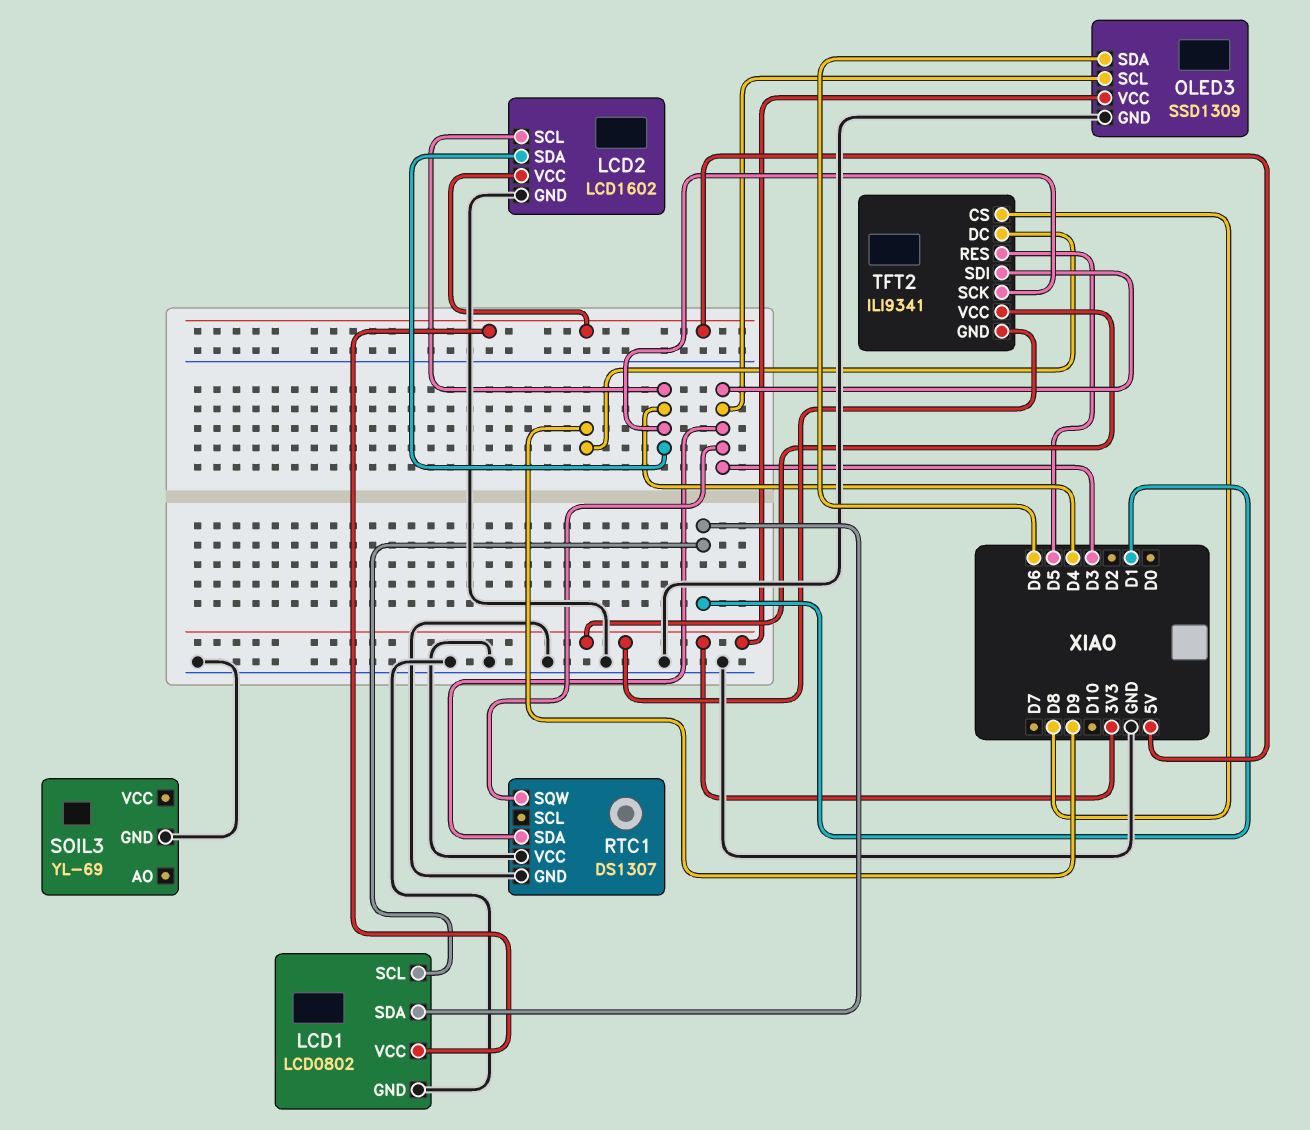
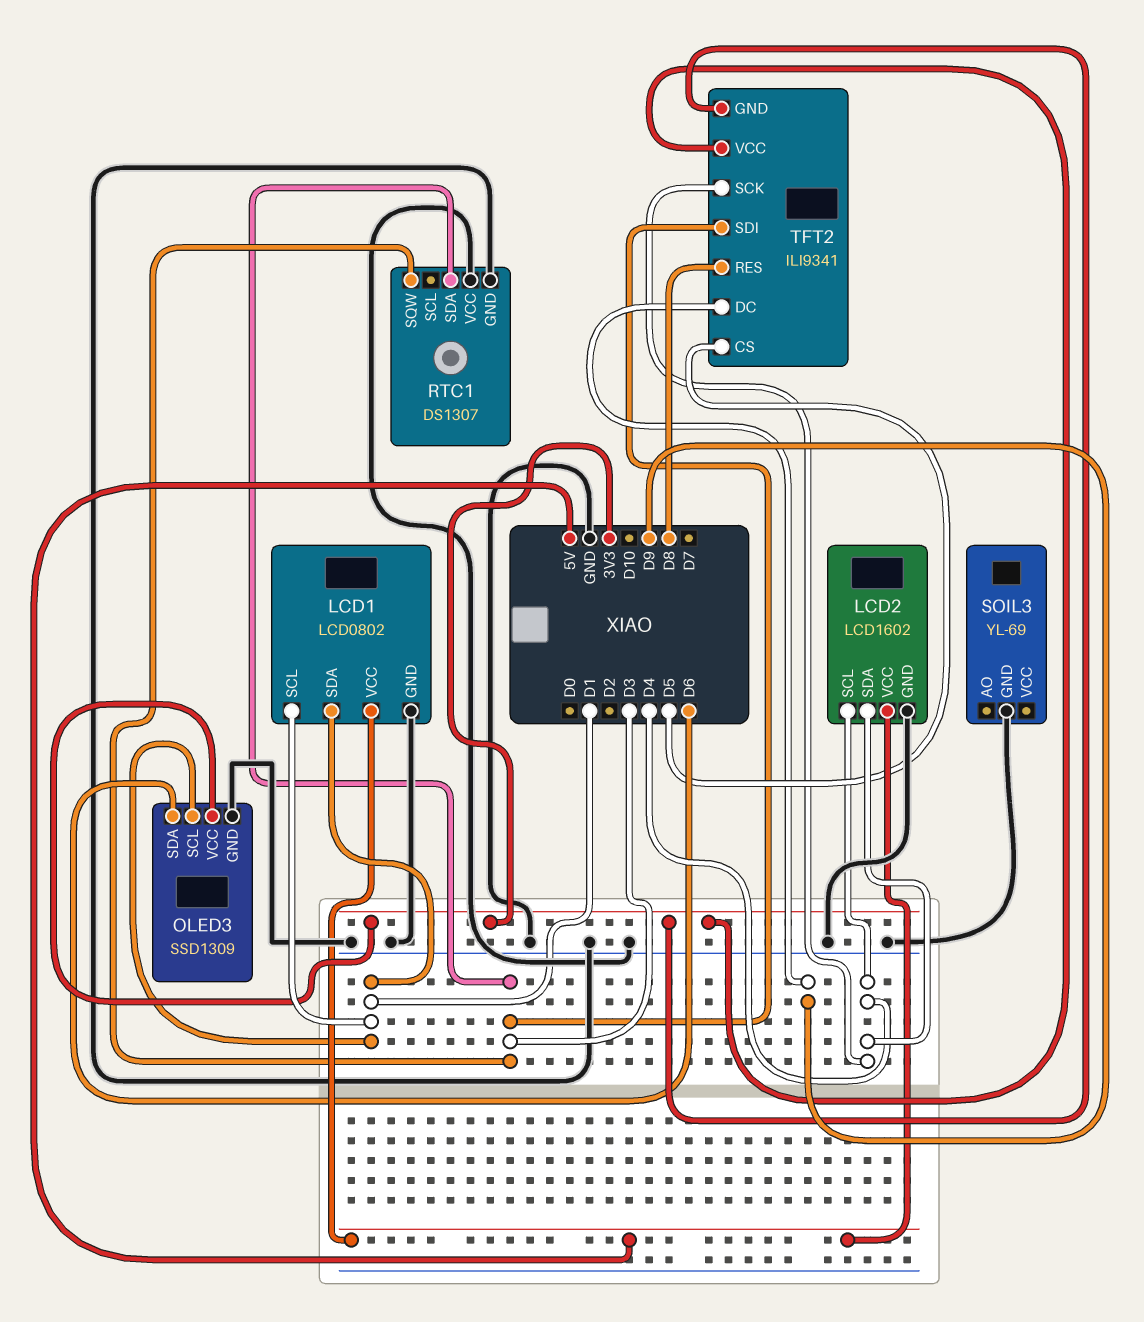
OLED3 pin SCL: D3 -> D1
TFT2 pin CS: D8 -> D5
TFT2 pin RES: D5 -> D8

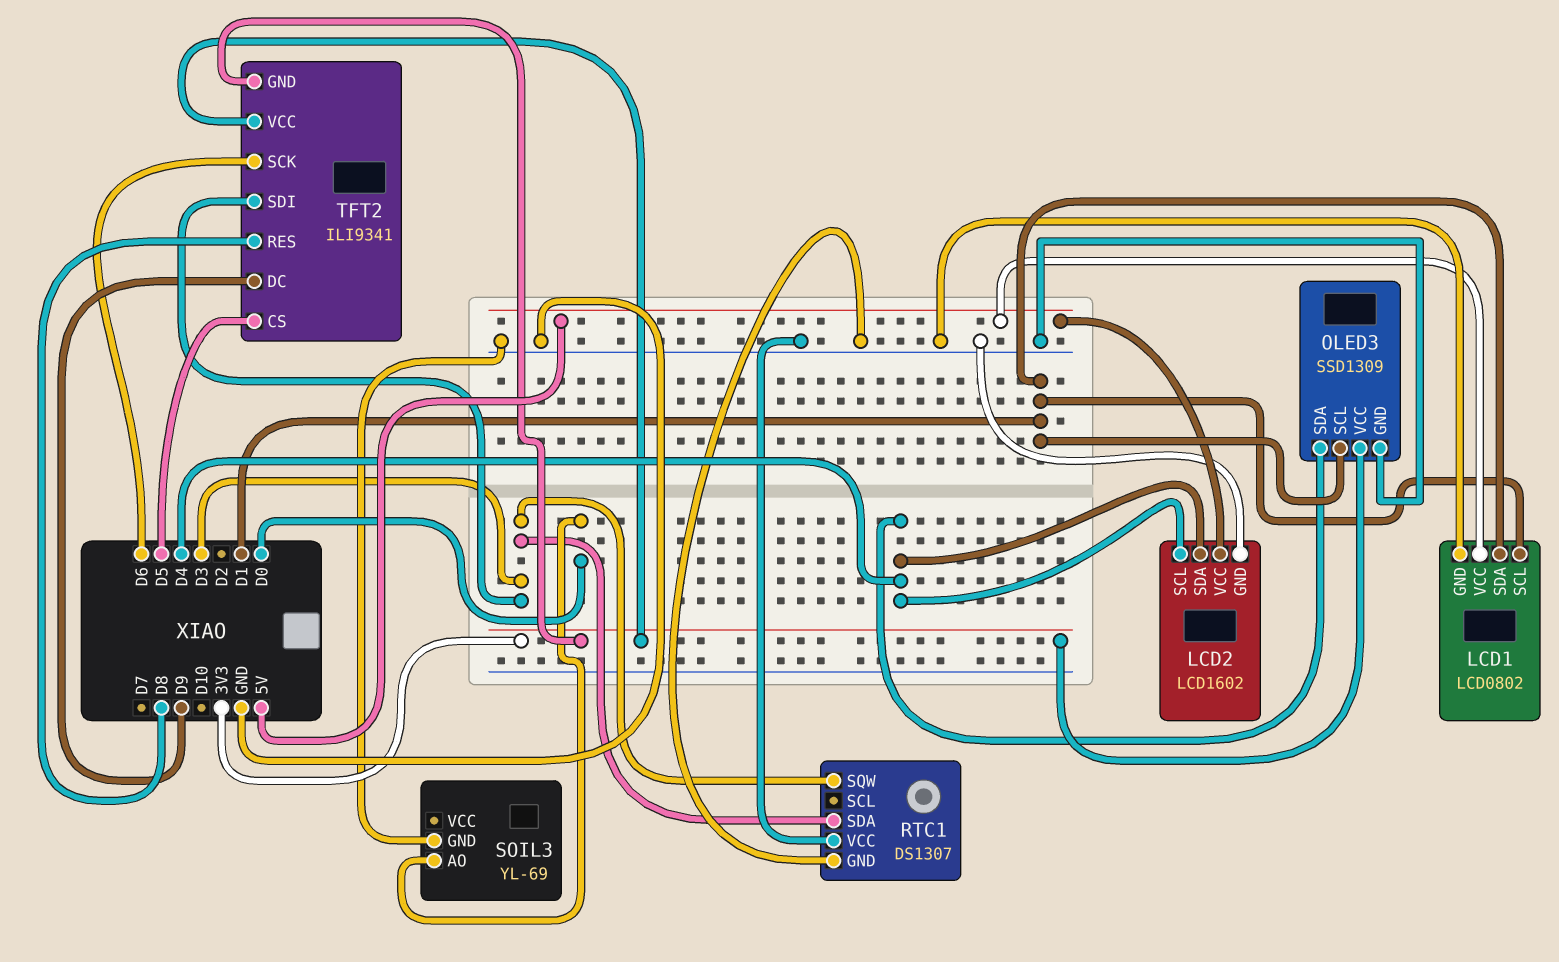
OLED3 pin SDA: D6 -> D4
SOIL3 pin AO: none -> D0
TFT2 pin SCK: D4 -> D6

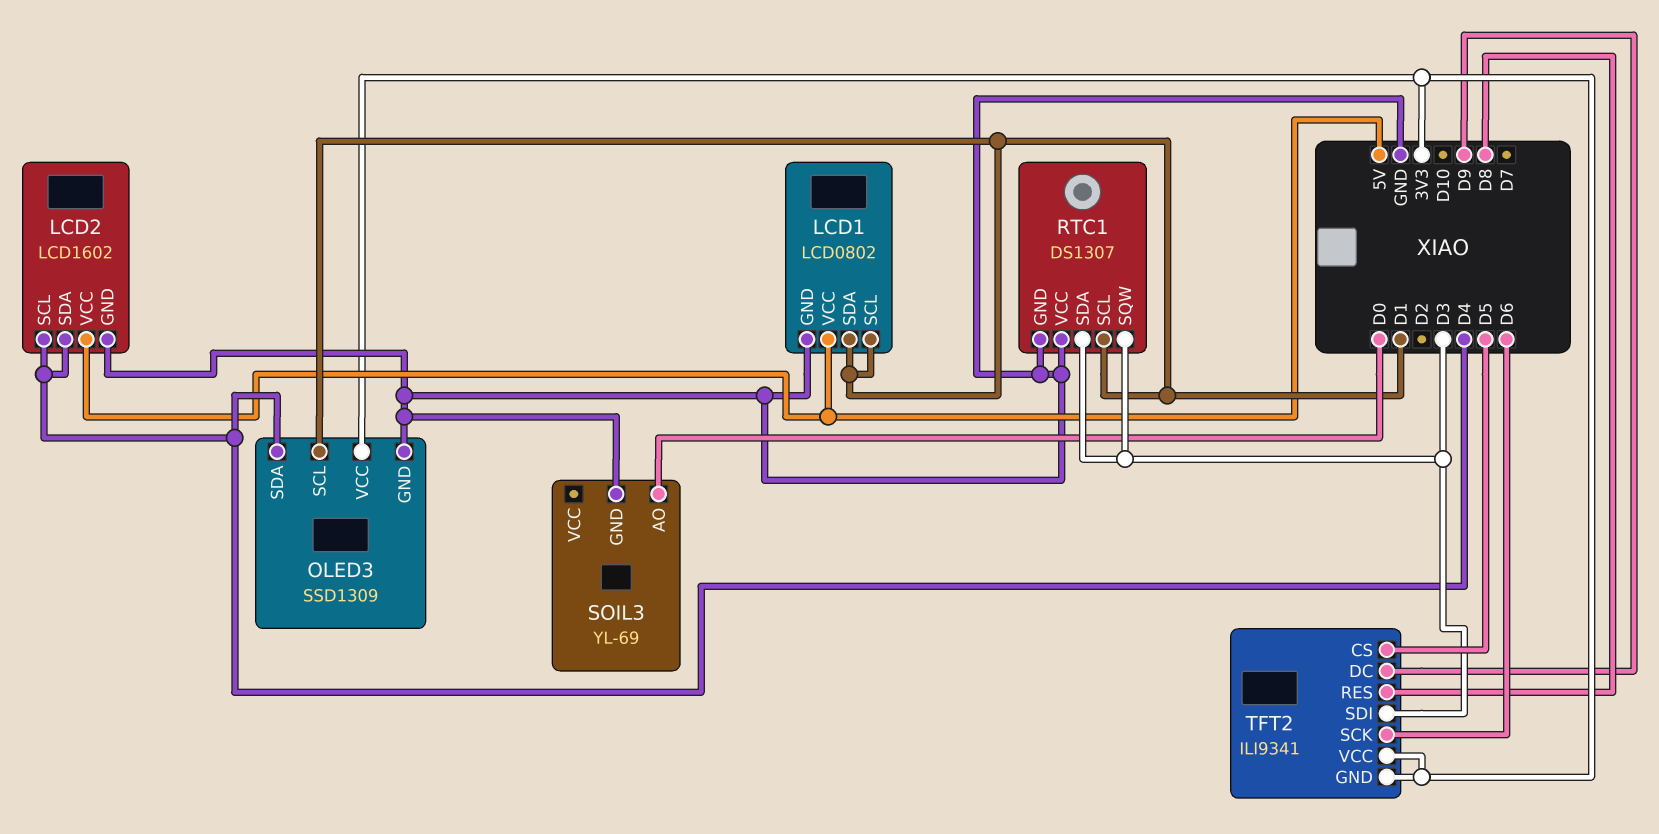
RTC1 pin SCL: none -> D1

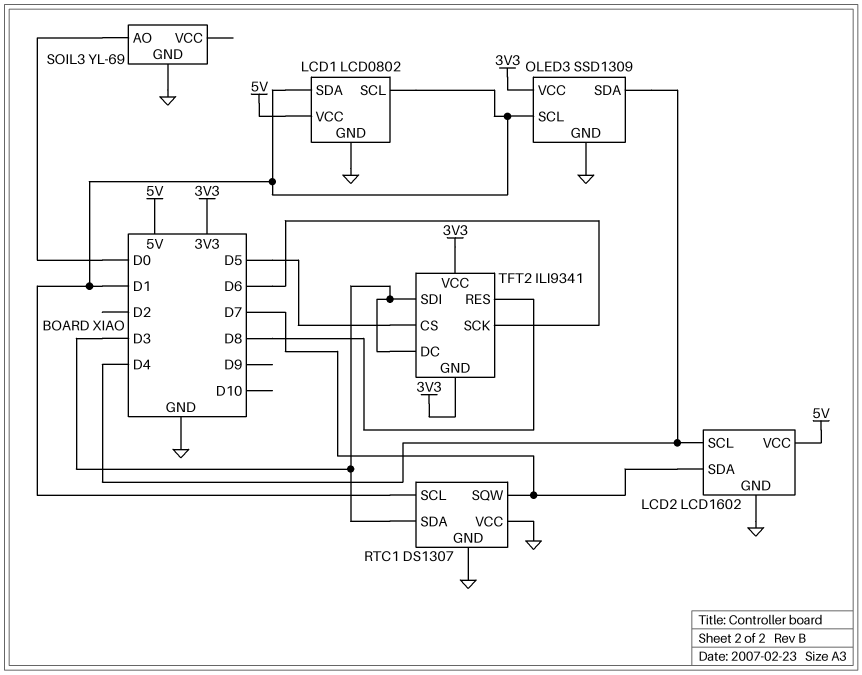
LCD2 pin SDA: D4 -> D7
RTC1 pin SQW: D3 -> D7
TFT2 pin DC: D9 -> D3

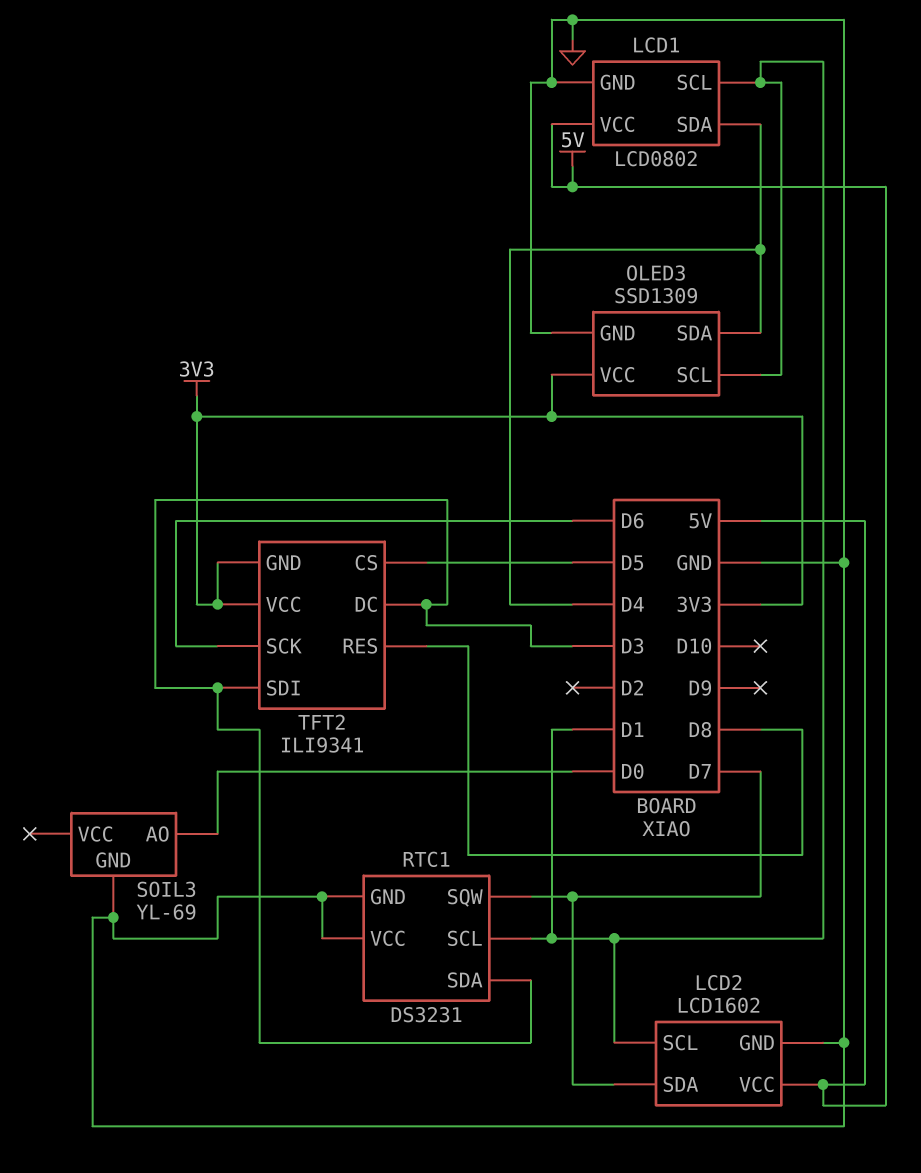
LCD1 pin SDA: D1 -> D4
LCD2 pin SCL: D4 -> D1
RTC1: DS1307 -> DS3231

